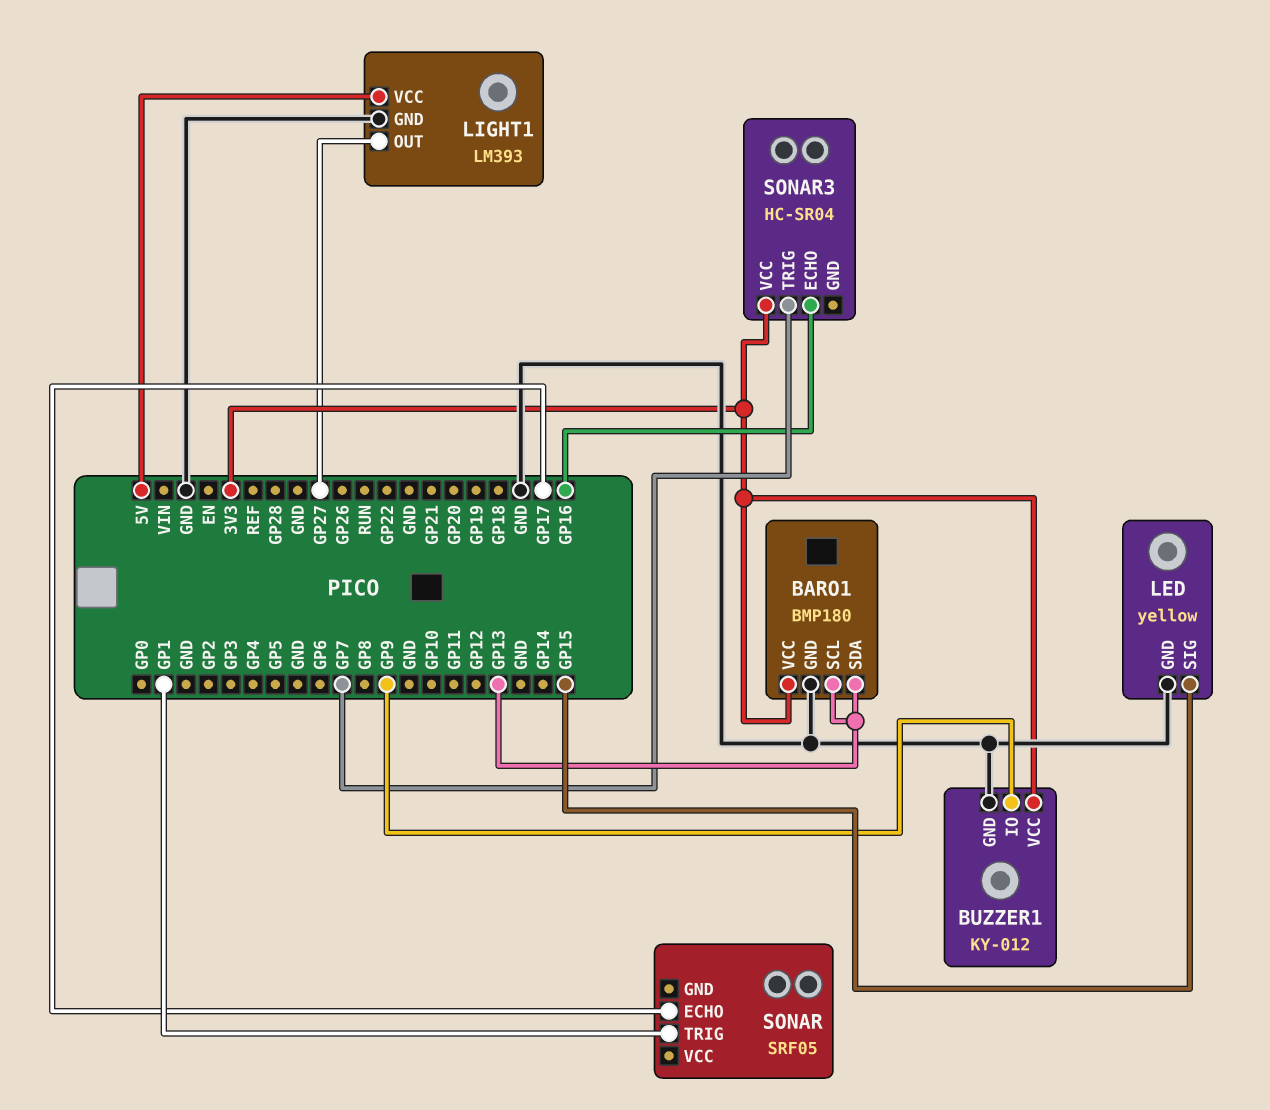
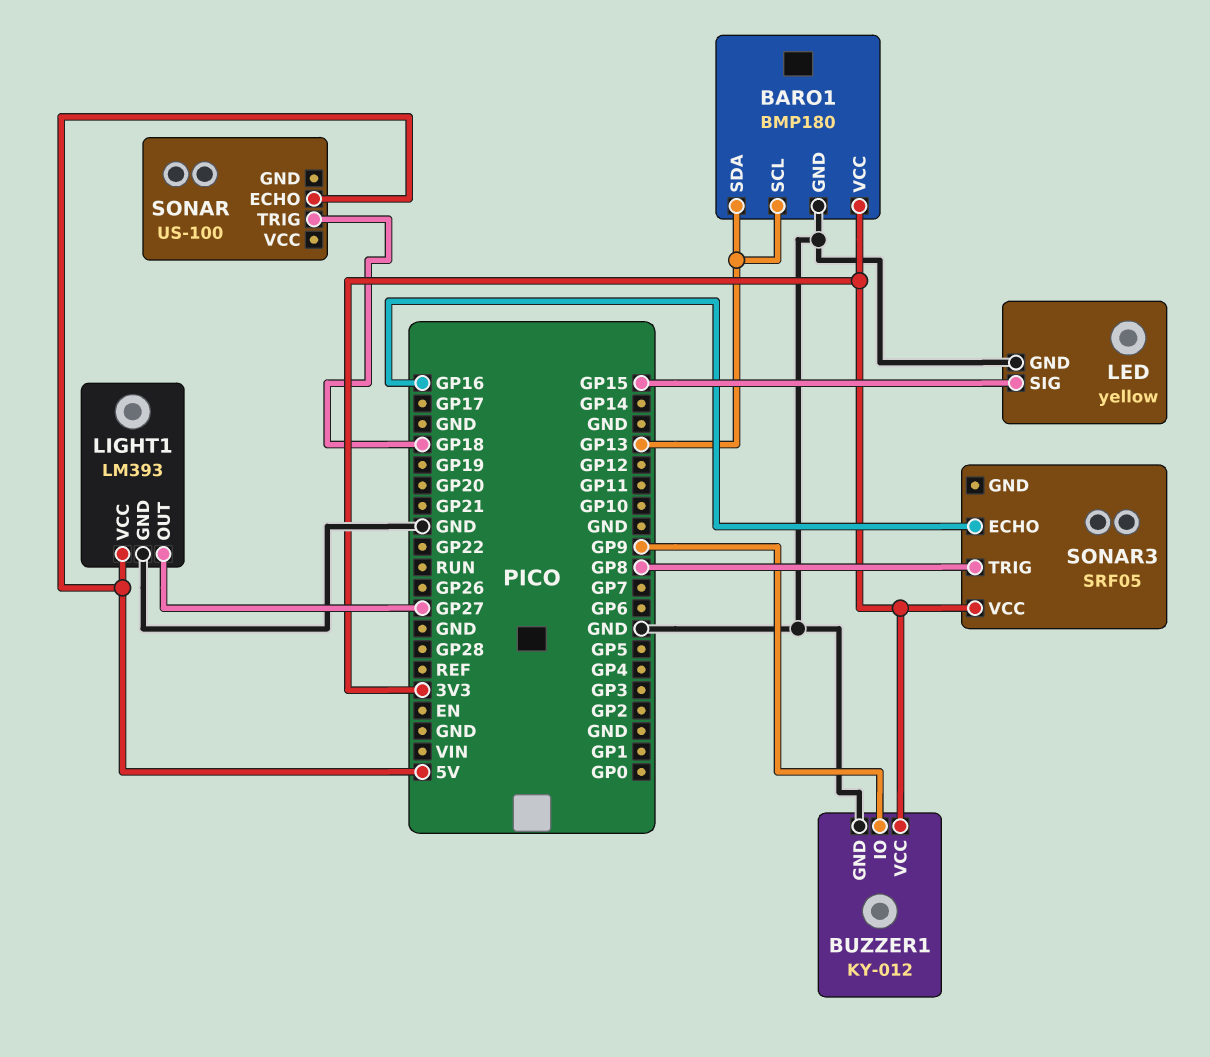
SONAR: SRF05 -> US-100
SONAR pin ECHO: GP17 -> 5V
SONAR pin TRIG: GP1 -> GP18
SONAR3: HC-SR04 -> SRF05
SONAR3 pin TRIG: GP7 -> GP8

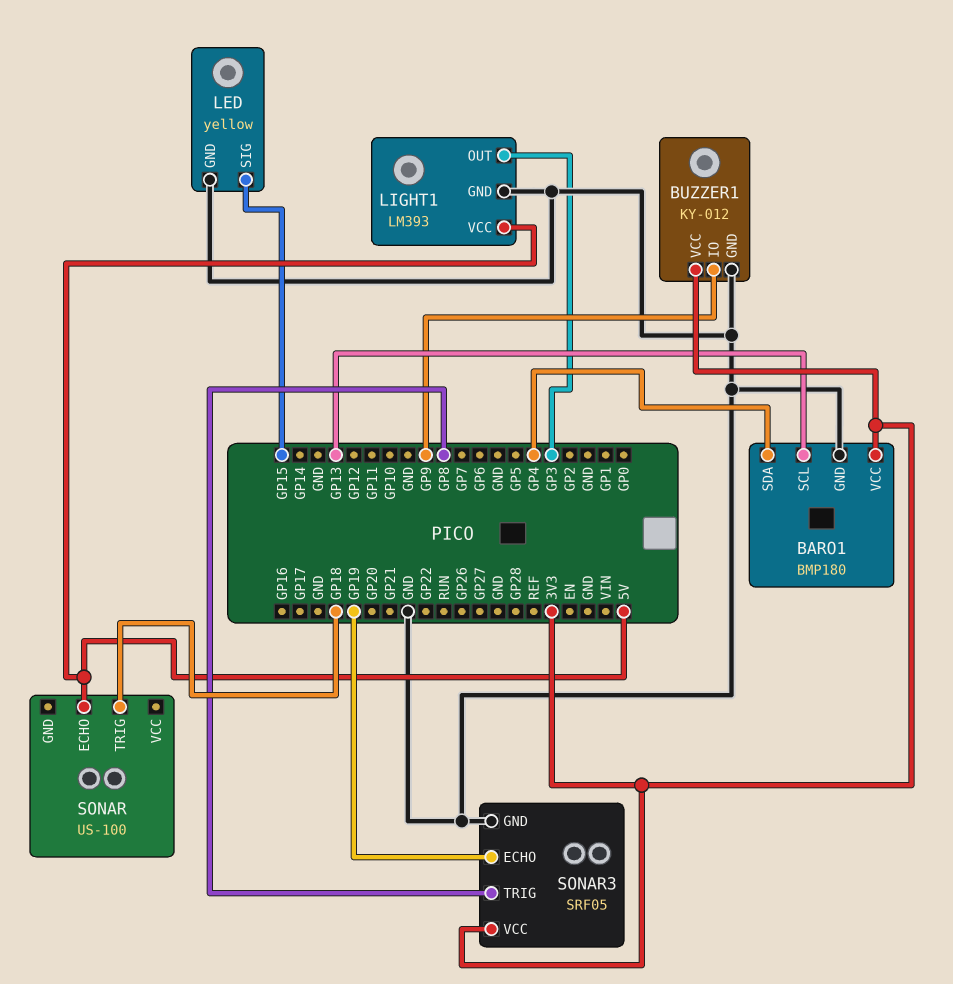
BARO1 pin SDA: GP13 -> GP4
LIGHT1 pin OUT: GP27 -> GP3
SONAR3 pin ECHO: GP16 -> GP19
SONAR3 pin GND: none -> GND

